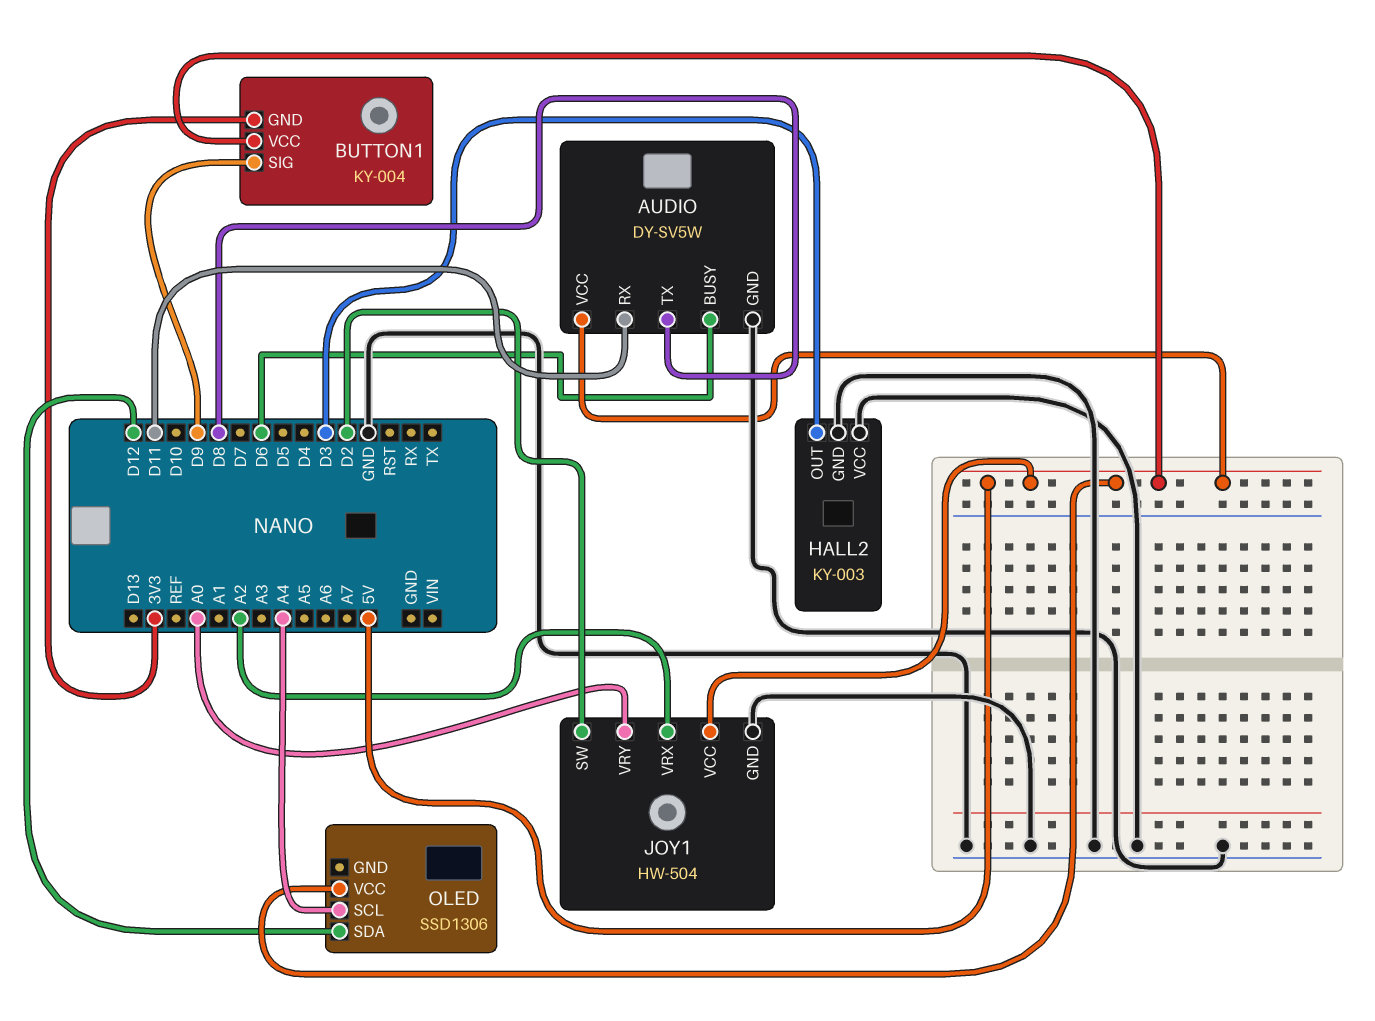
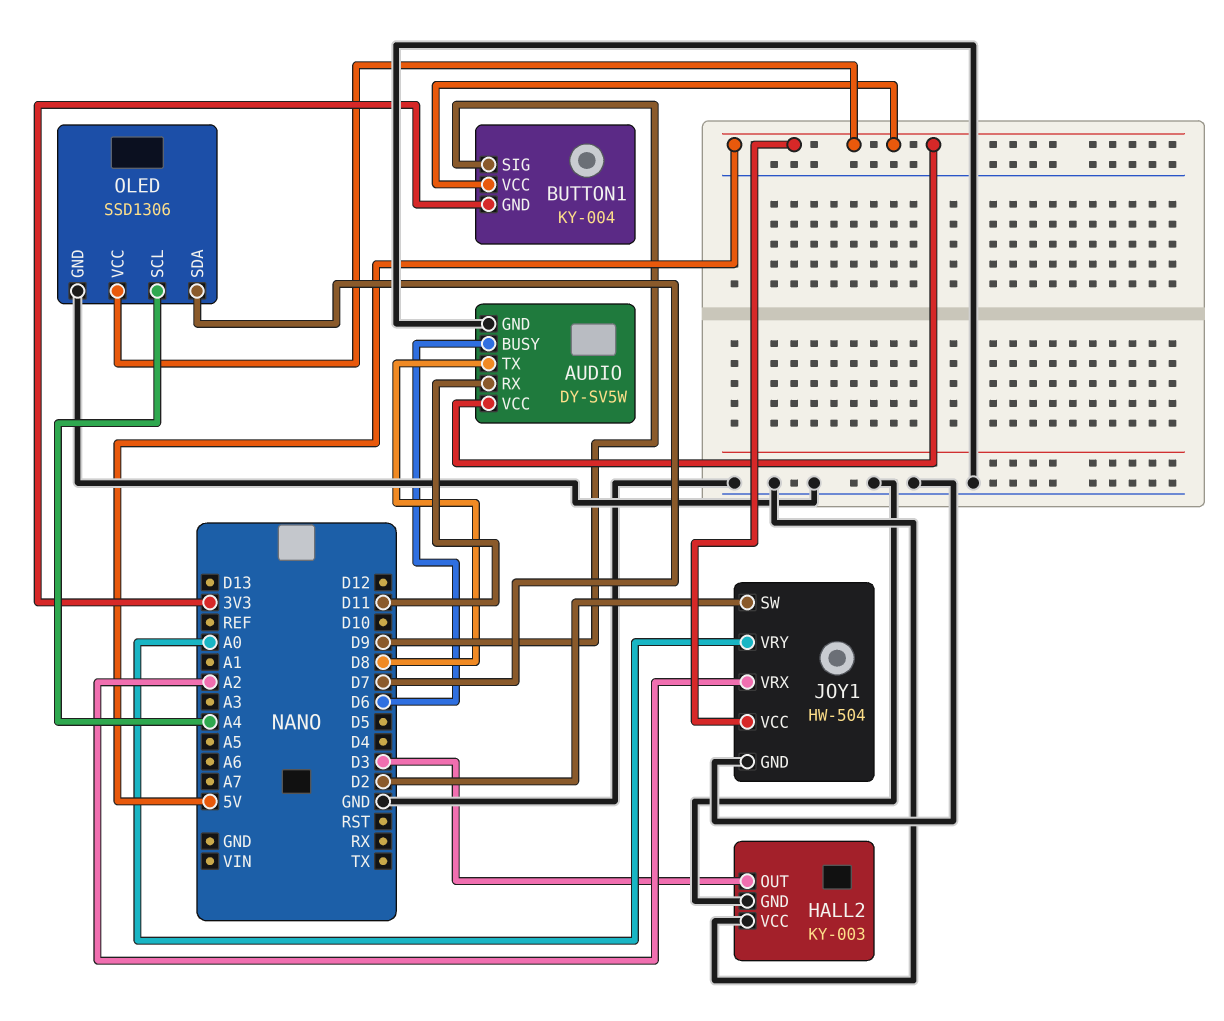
OLED pin GND: none -> GND
OLED pin SDA: D12 -> D7

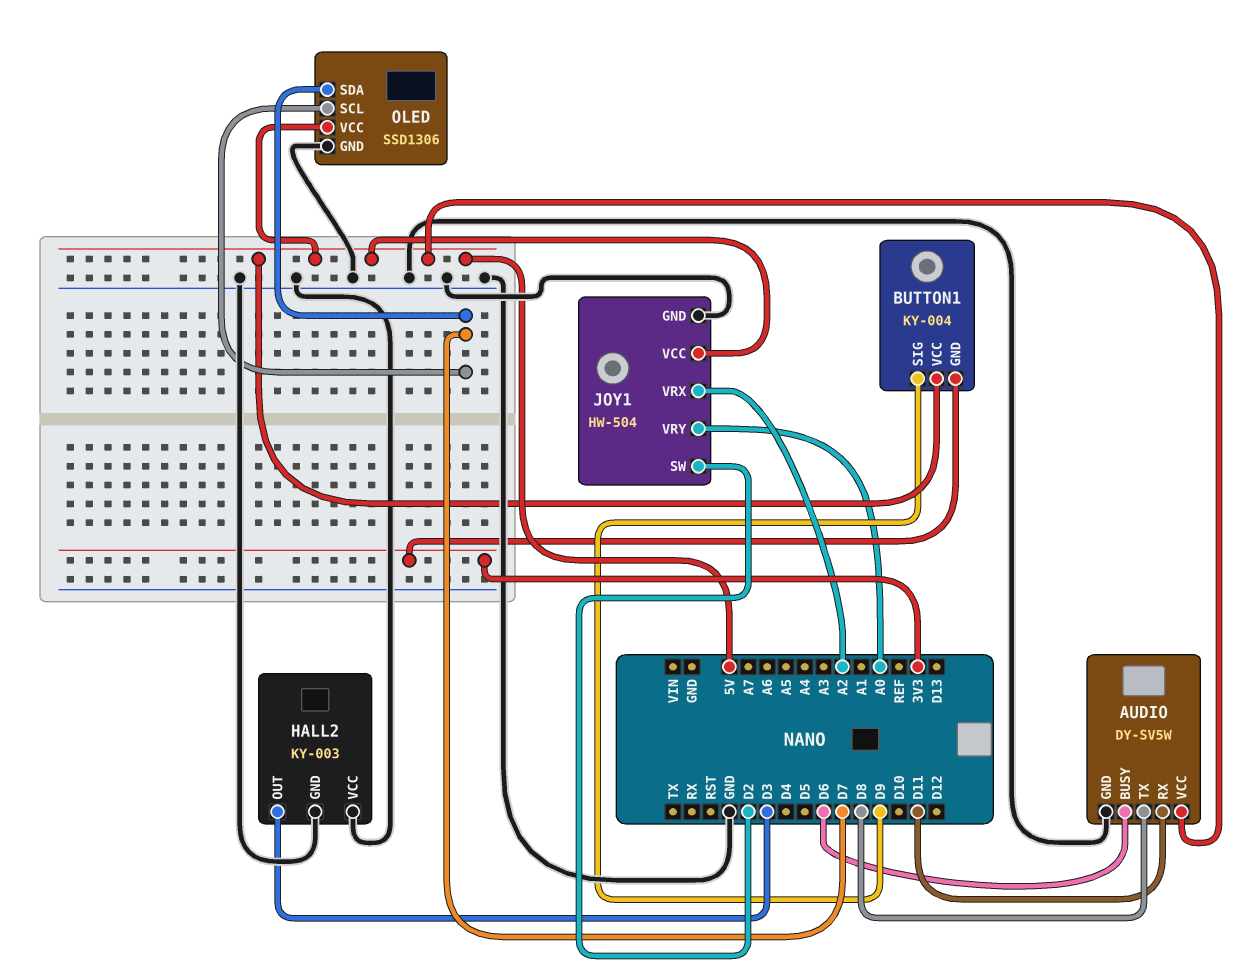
OLED pin SCL: A4 -> D7

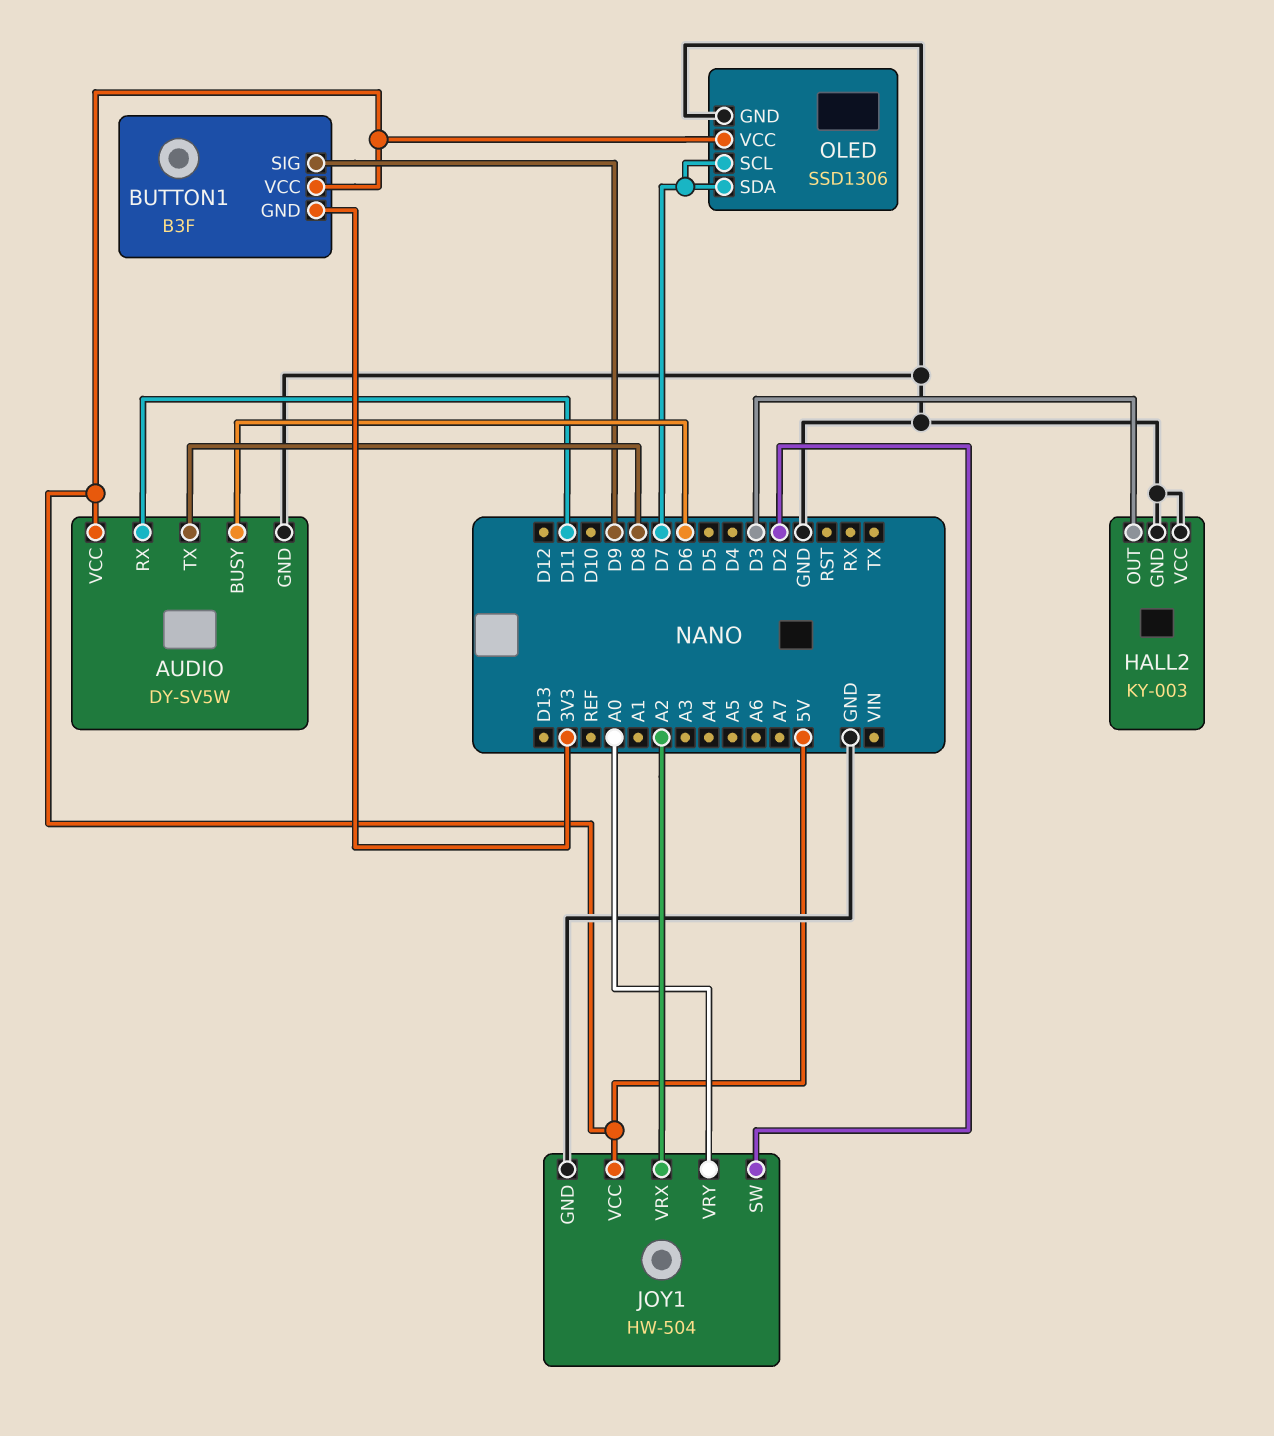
BUTTON1: KY-004 -> B3F

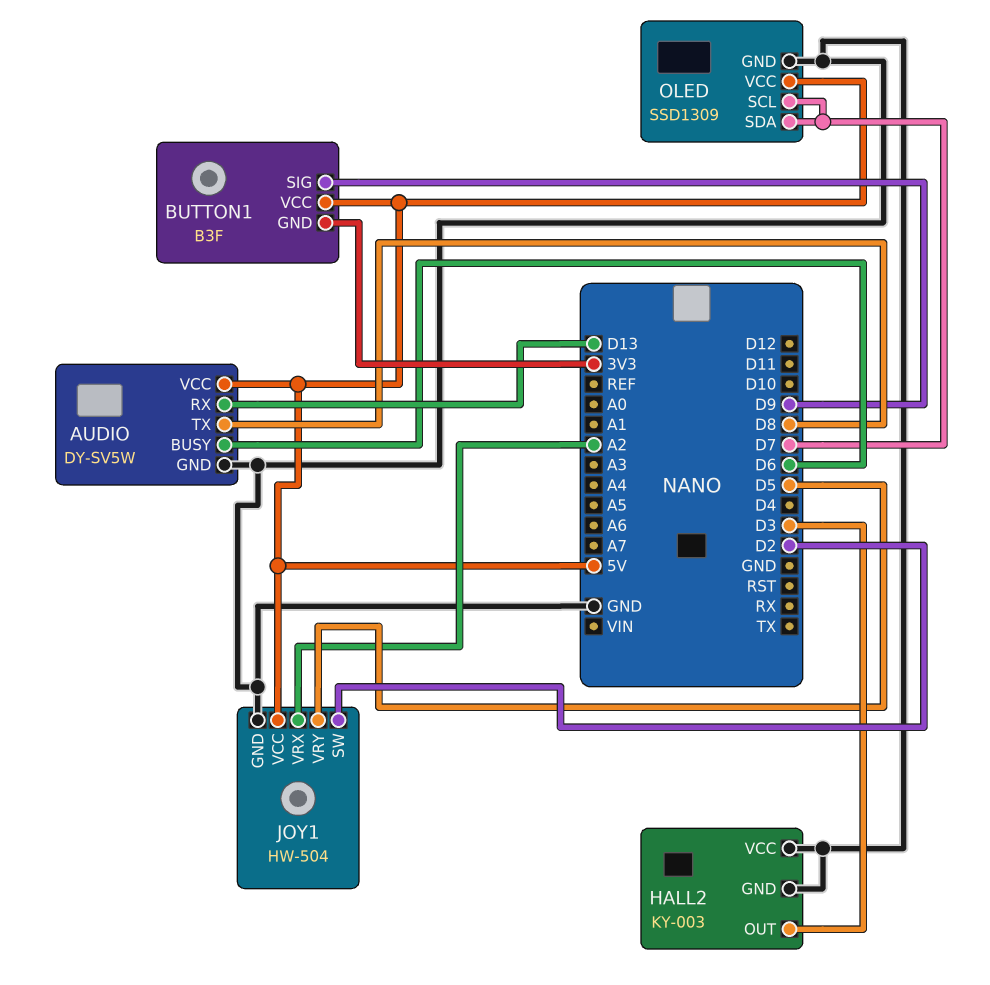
AUDIO pin RX: D11 -> D13
JOY1 pin VRY: A0 -> D5
OLED: SSD1306 -> SSD1309

